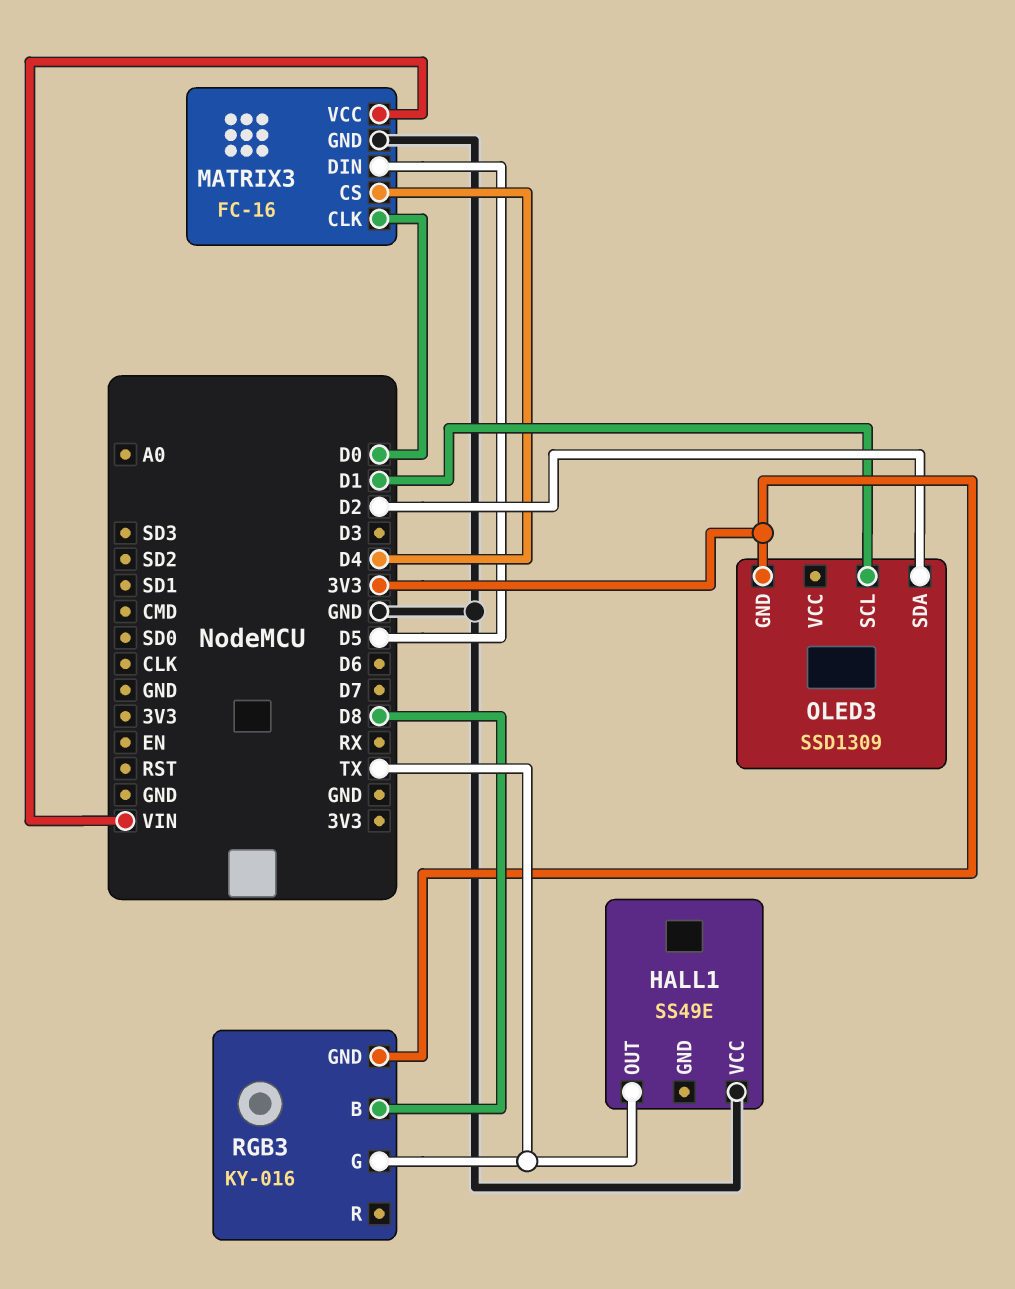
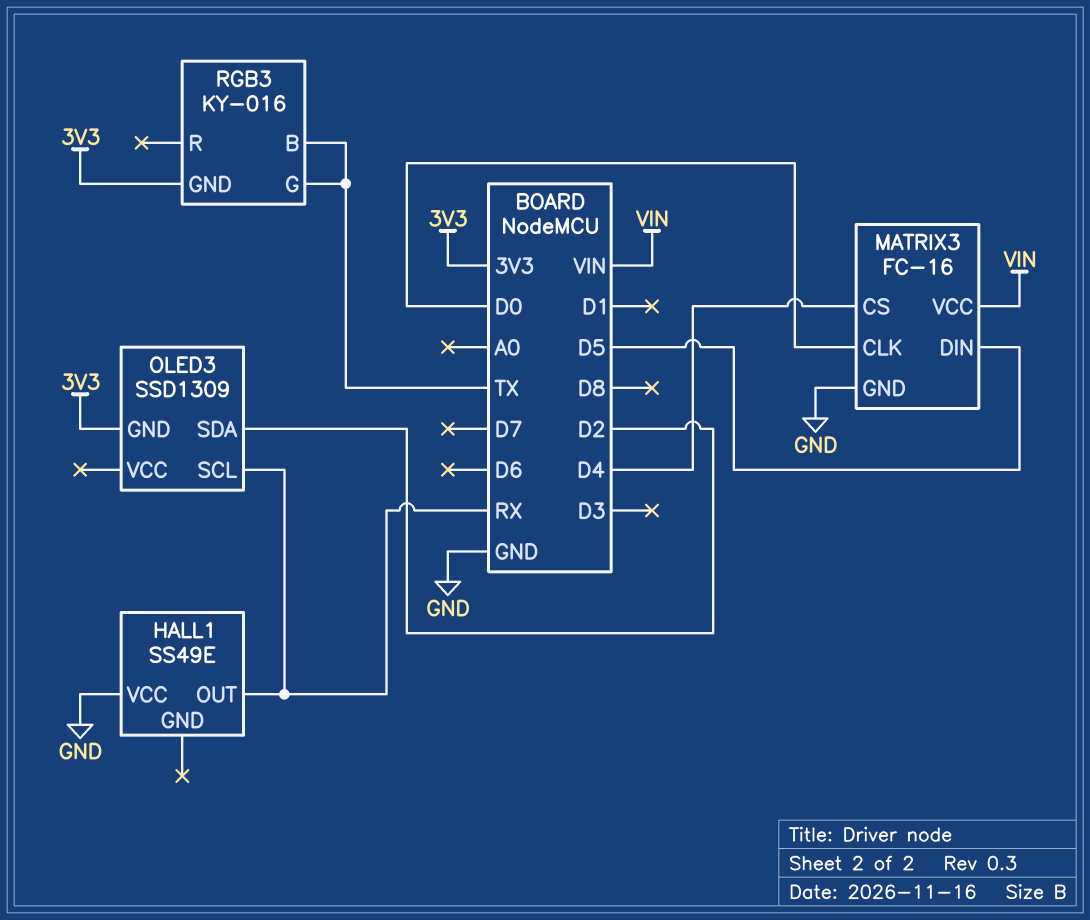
HALL1 pin OUT: TX -> RX
OLED3 pin SCL: D1 -> RX
RGB3 pin B: D8 -> TX

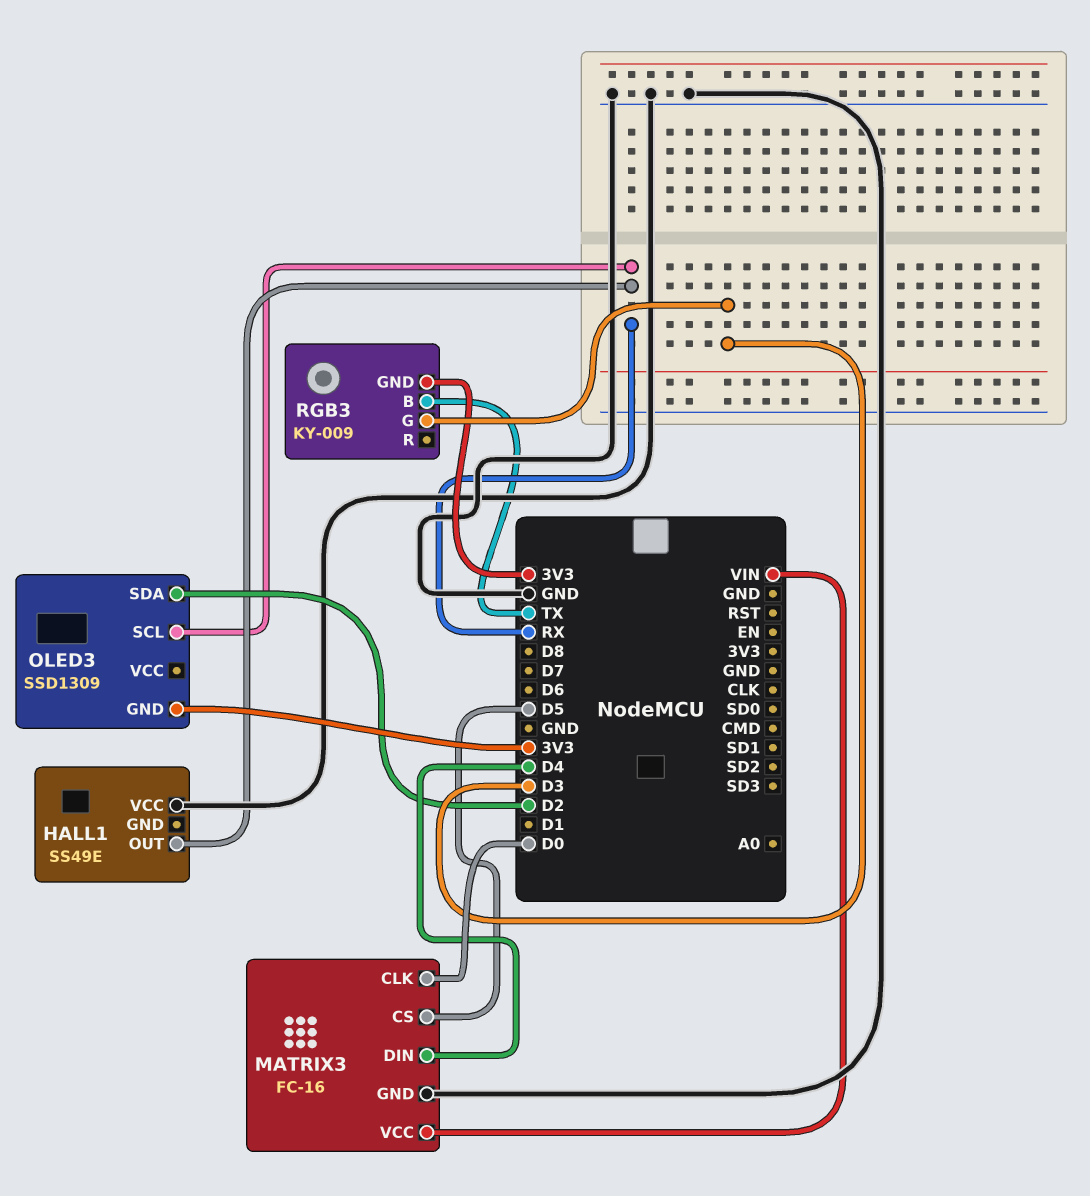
MATRIX3 pin CS: D4 -> D5
MATRIX3 pin DIN: D5 -> D4
RGB3: KY-016 -> KY-009
RGB3 pin G: TX -> D3

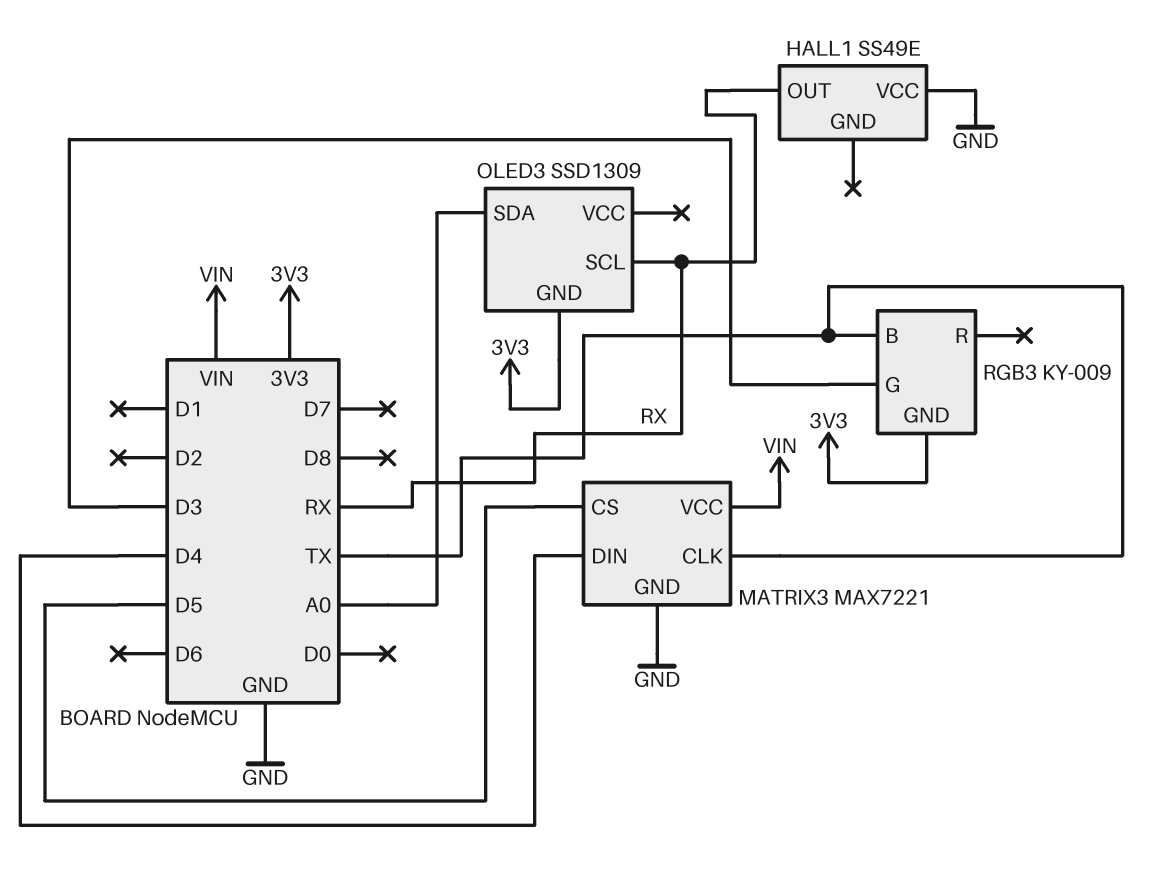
MATRIX3: FC-16 -> MAX7221
MATRIX3 pin CLK: D0 -> TX
OLED3 pin SDA: D2 -> A0

